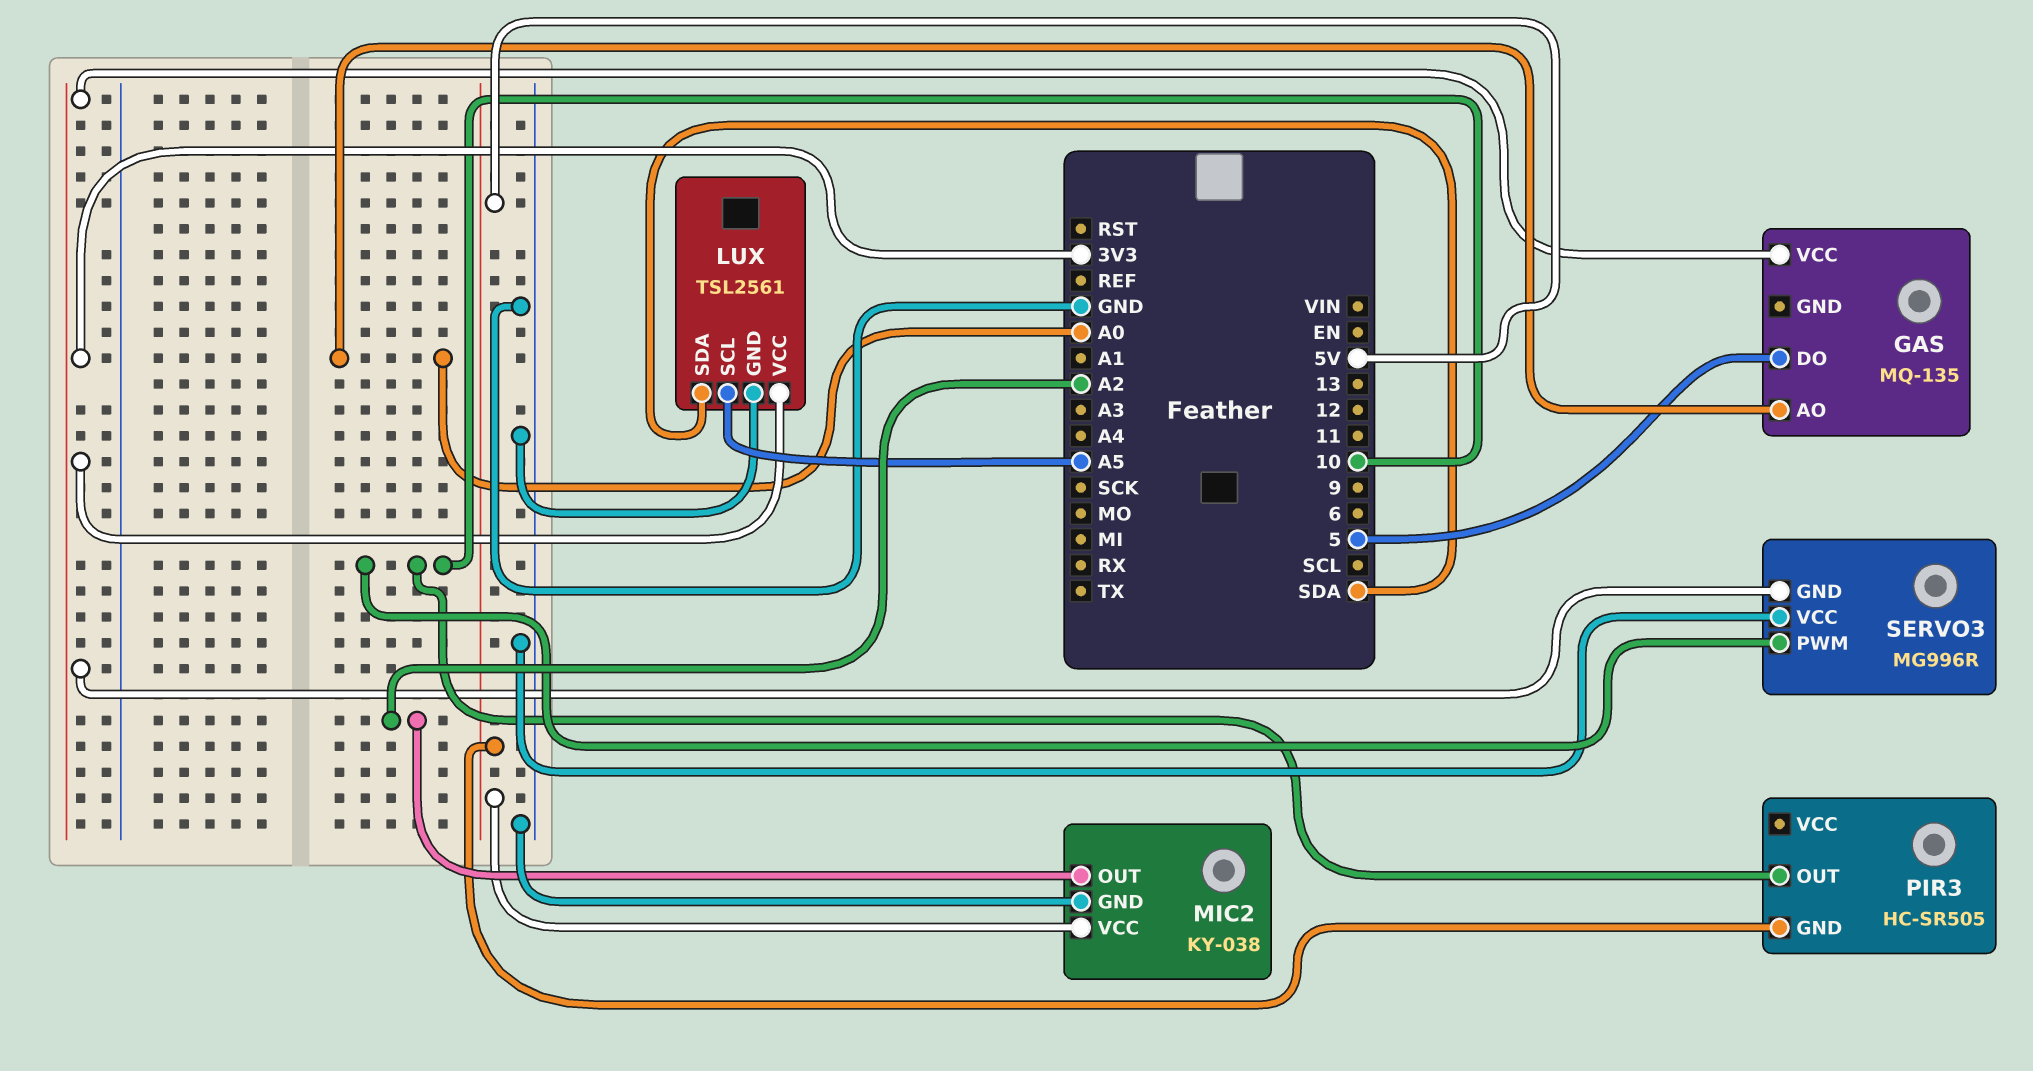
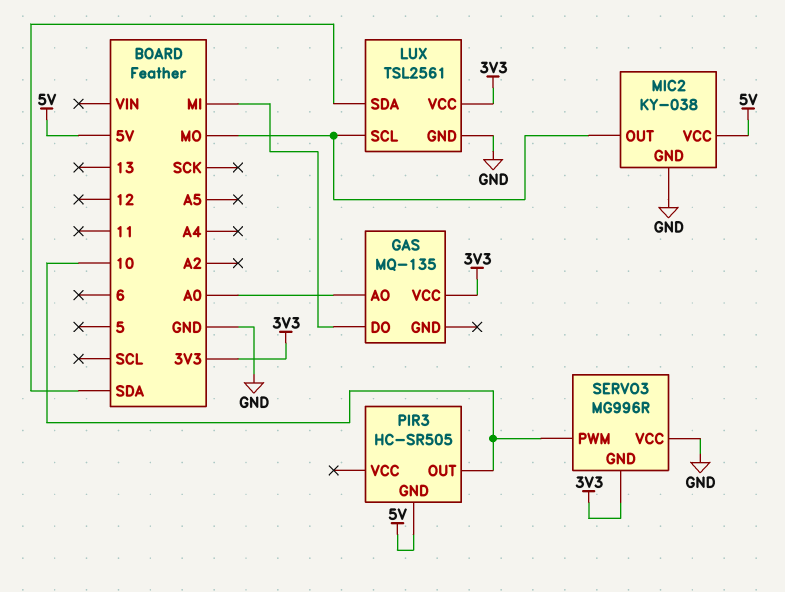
GAS pin DO: 5 -> MI
LUX pin SCL: A5 -> MO
MIC2 pin OUT: A2 -> MO

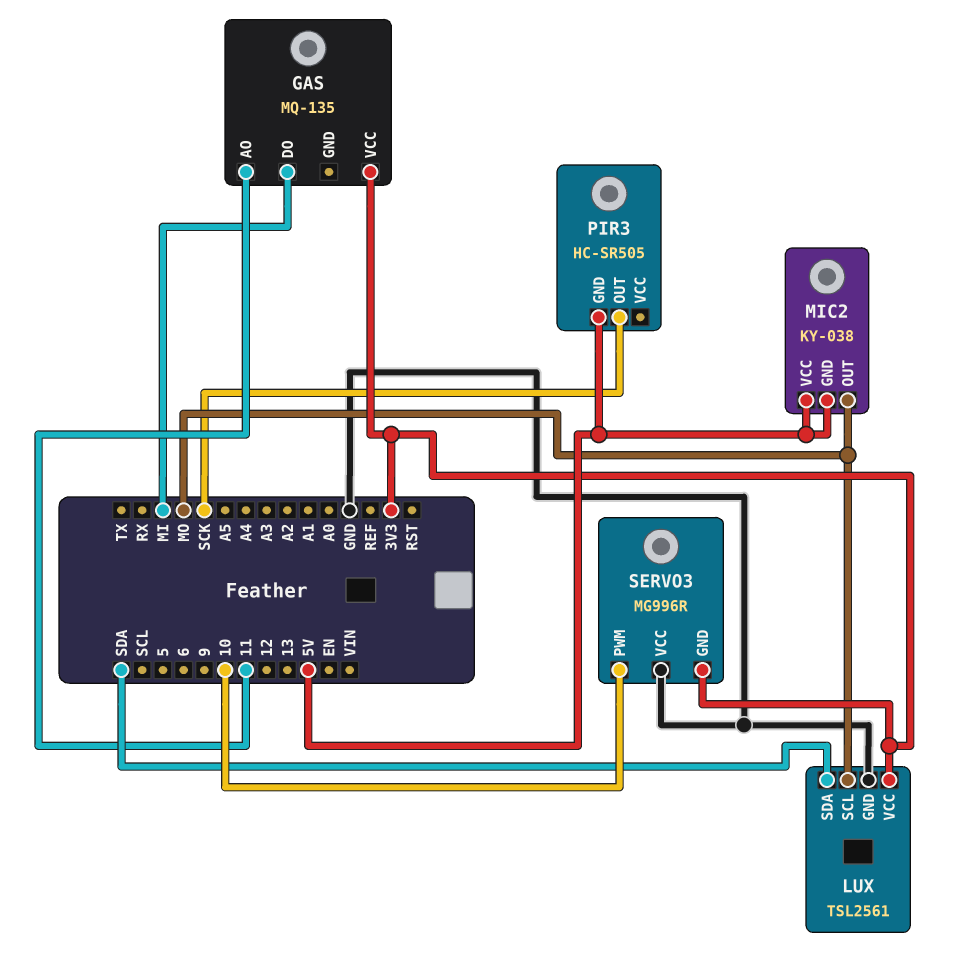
GAS pin AO: A0 -> 11
MIC2 pin GND: GND -> 5V
PIR3 pin OUT: 10 -> SCK

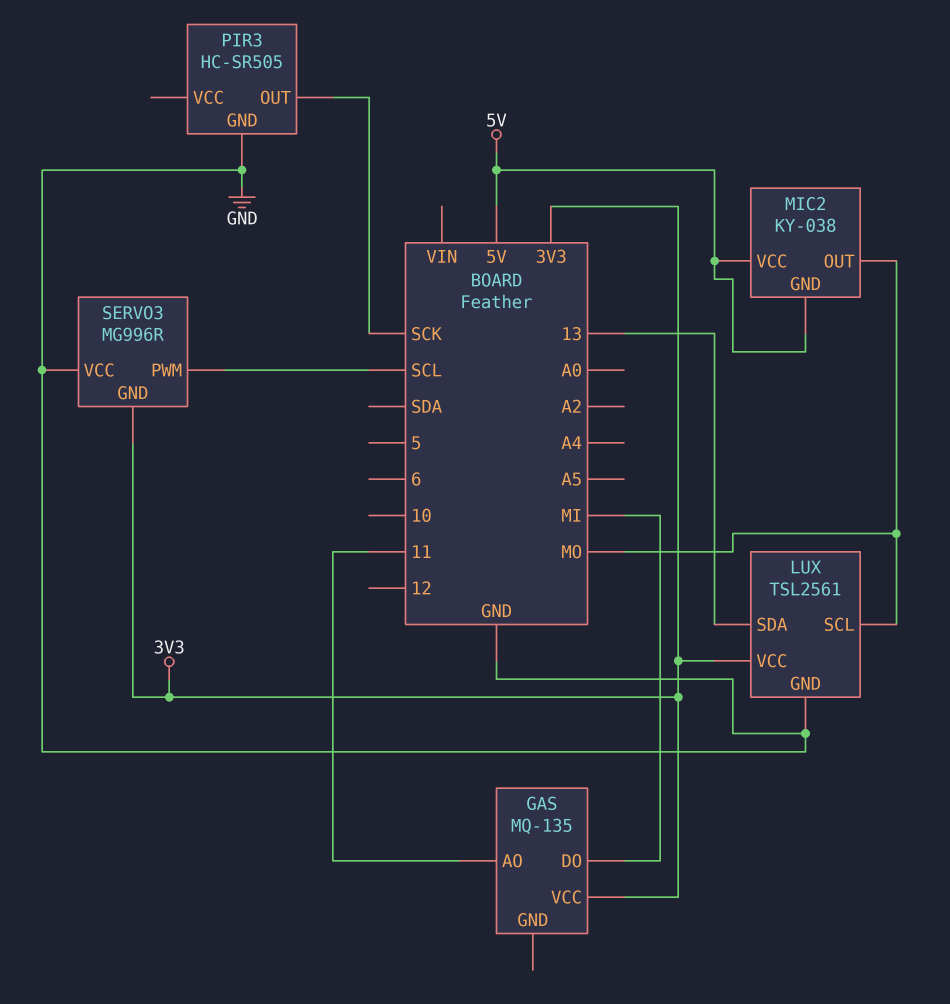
LUX pin SDA: SDA -> 13
PIR3 pin GND: 5V -> GND
SERVO3 pin PWM: 10 -> SCL

